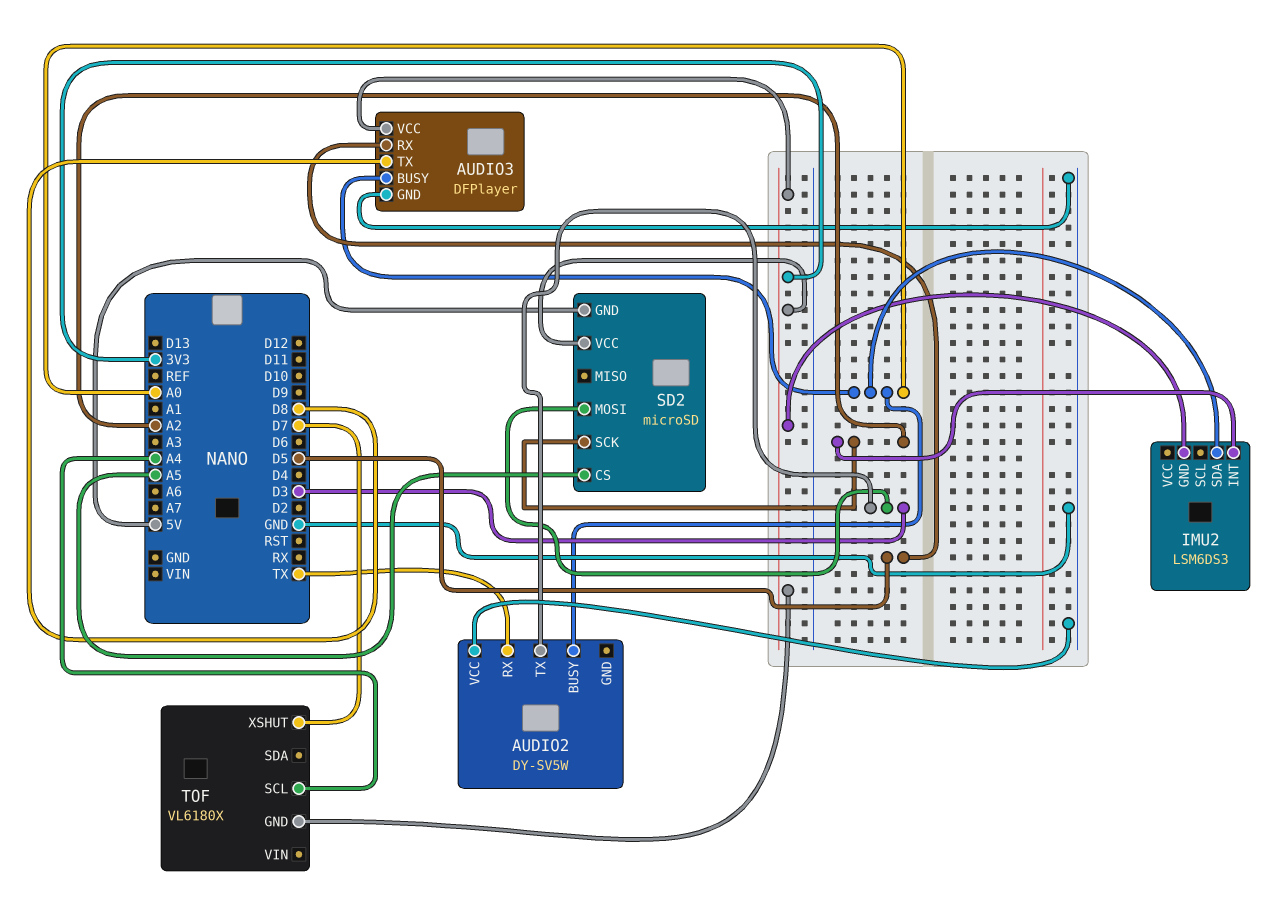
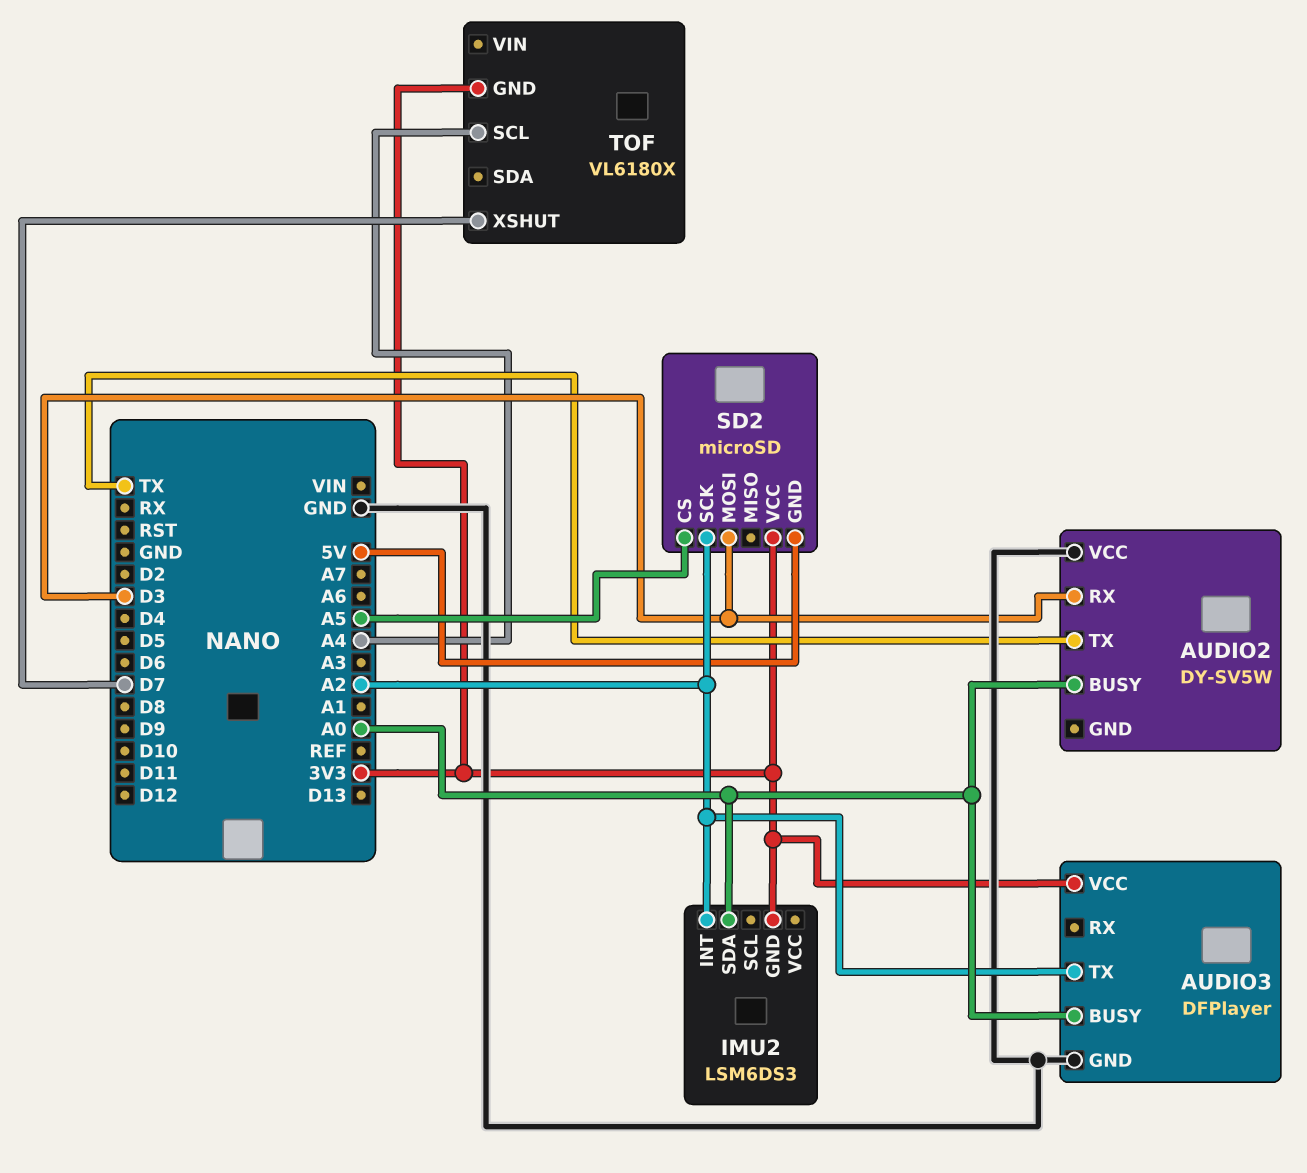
AUDIO2 pin RX: TX -> D3
AUDIO2 pin TX: D3 -> TX
AUDIO3 pin RX: D5 -> none
AUDIO3 pin TX: D8 -> A2

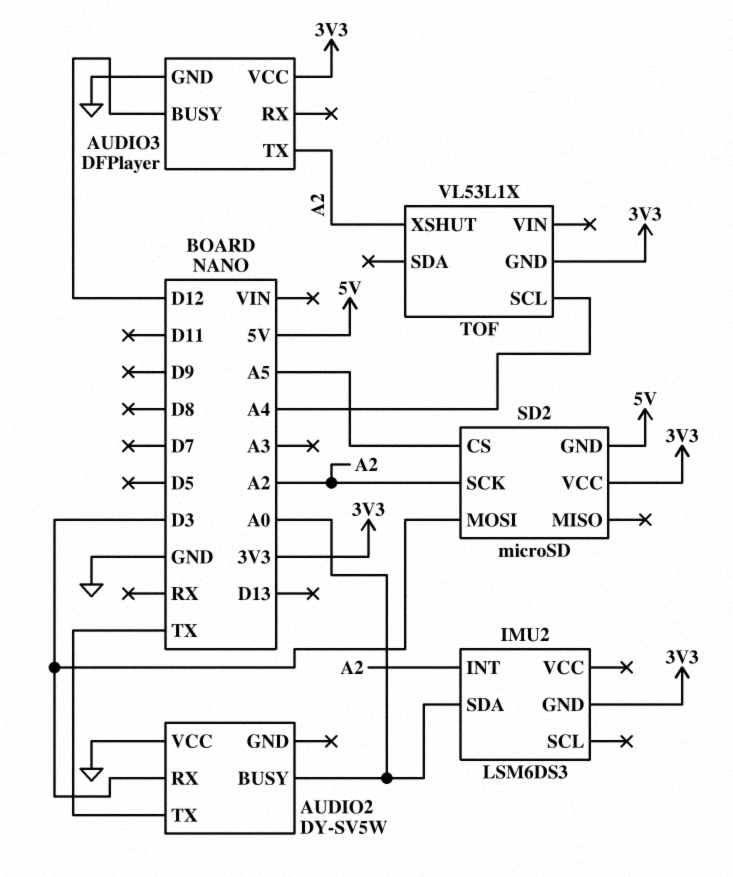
AUDIO3 pin BUSY: A0 -> D12
TOF: VL6180X -> VL53L1X
TOF pin XSHUT: D7 -> A2

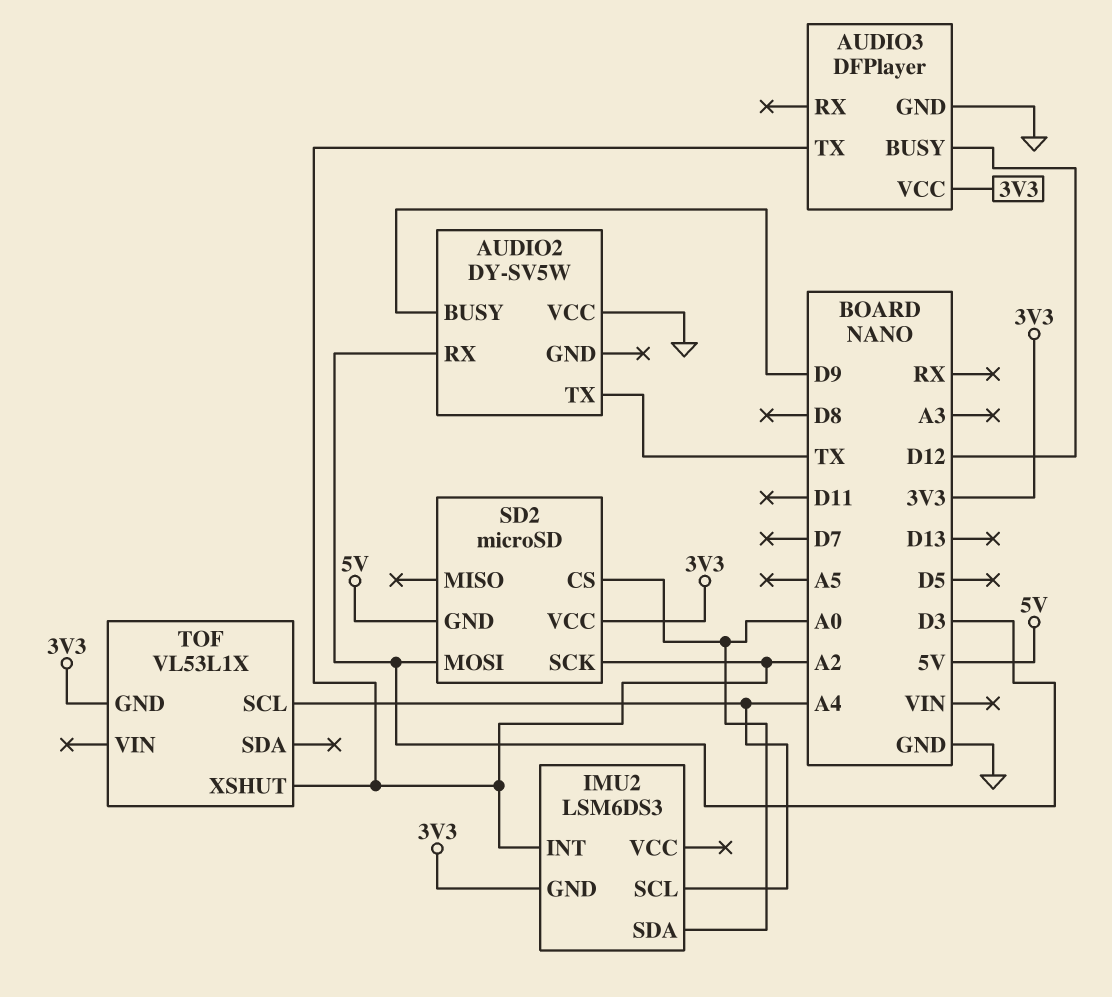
AUDIO2 pin BUSY: A0 -> D9
IMU2 pin SCL: none -> A4
SD2 pin CS: A5 -> A0

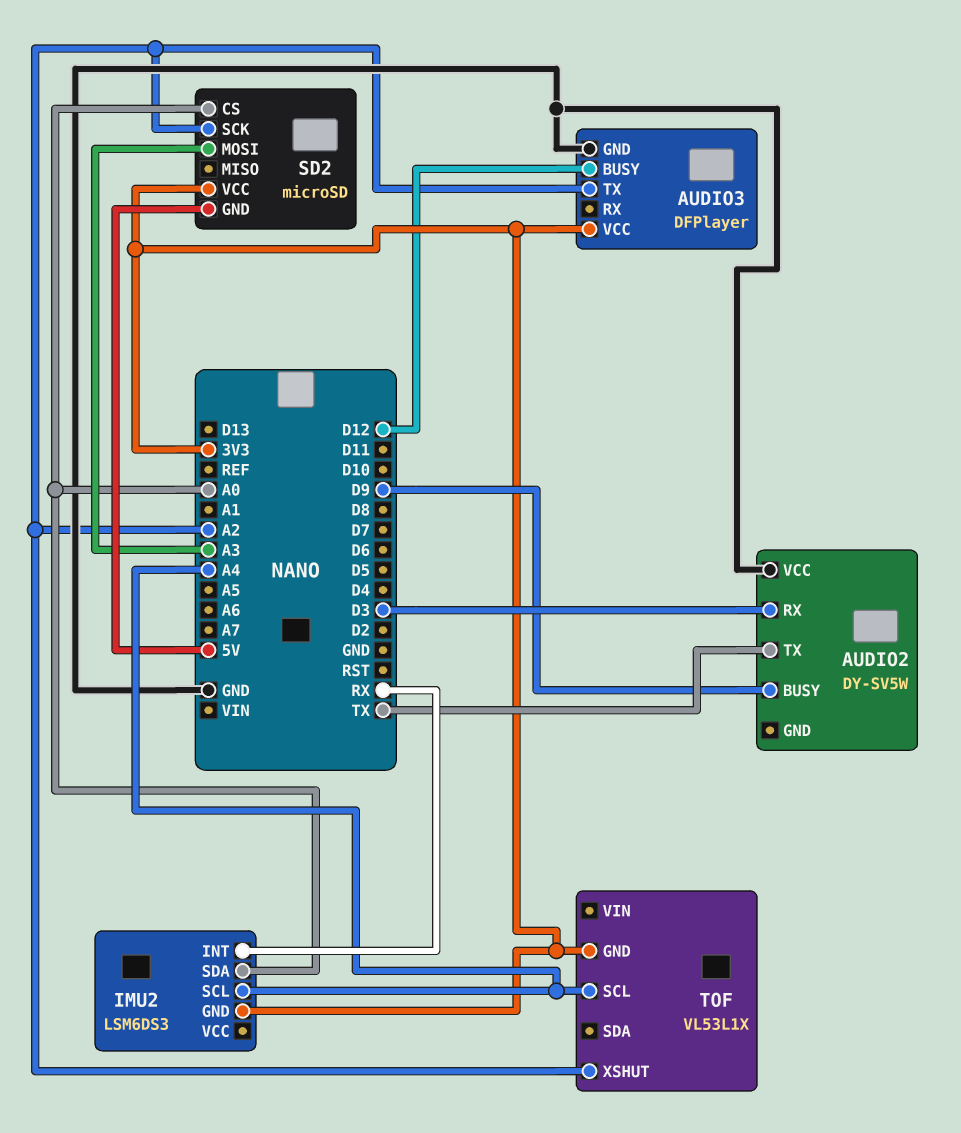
IMU2 pin INT: A2 -> RX
SD2 pin MOSI: D3 -> A3

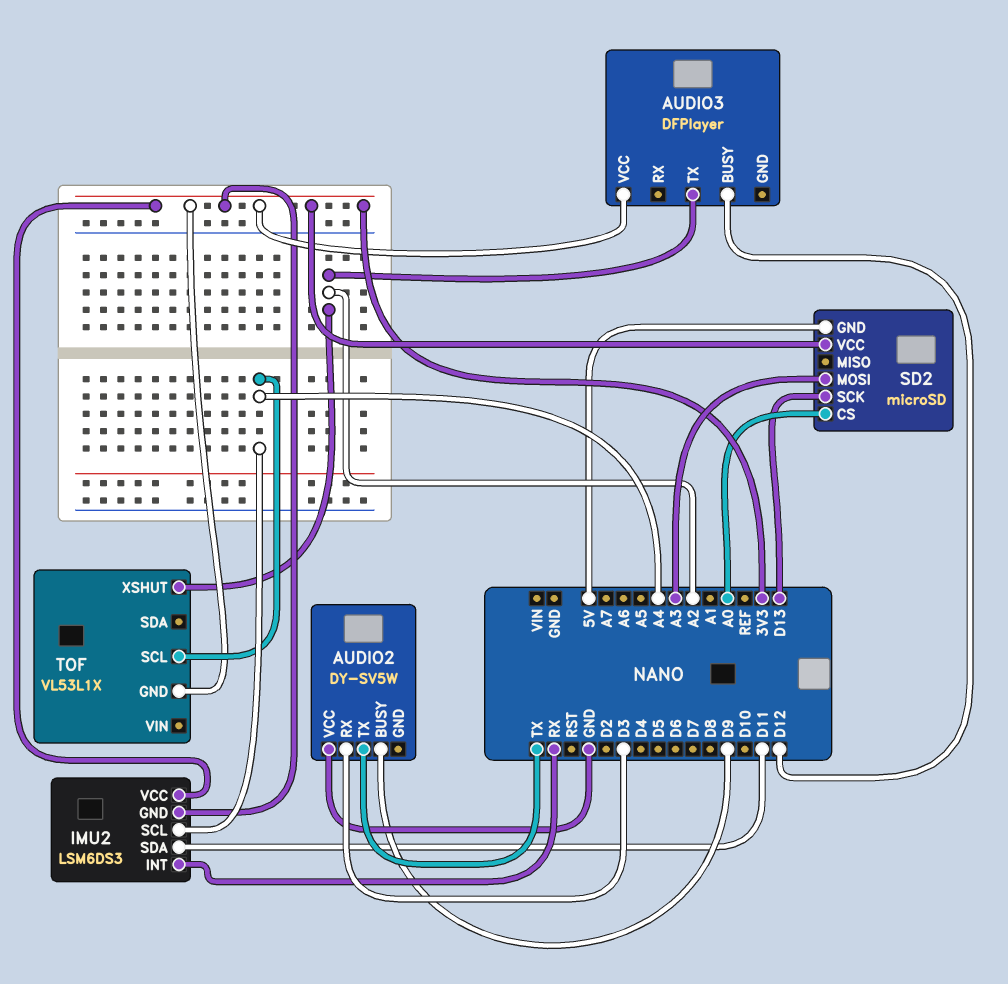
AUDIO3 pin GND: GND -> none
IMU2 pin SDA: A0 -> D11
IMU2 pin VCC: none -> 3V3
SD2 pin SCK: A2 -> D13

